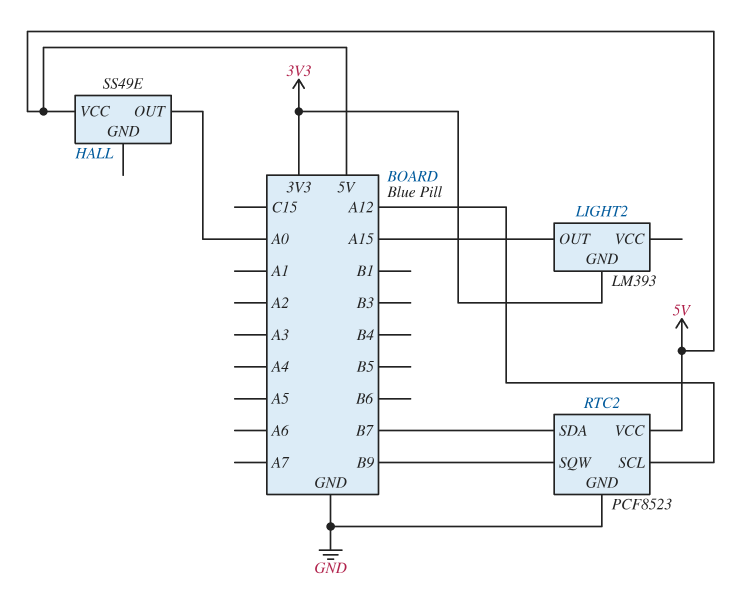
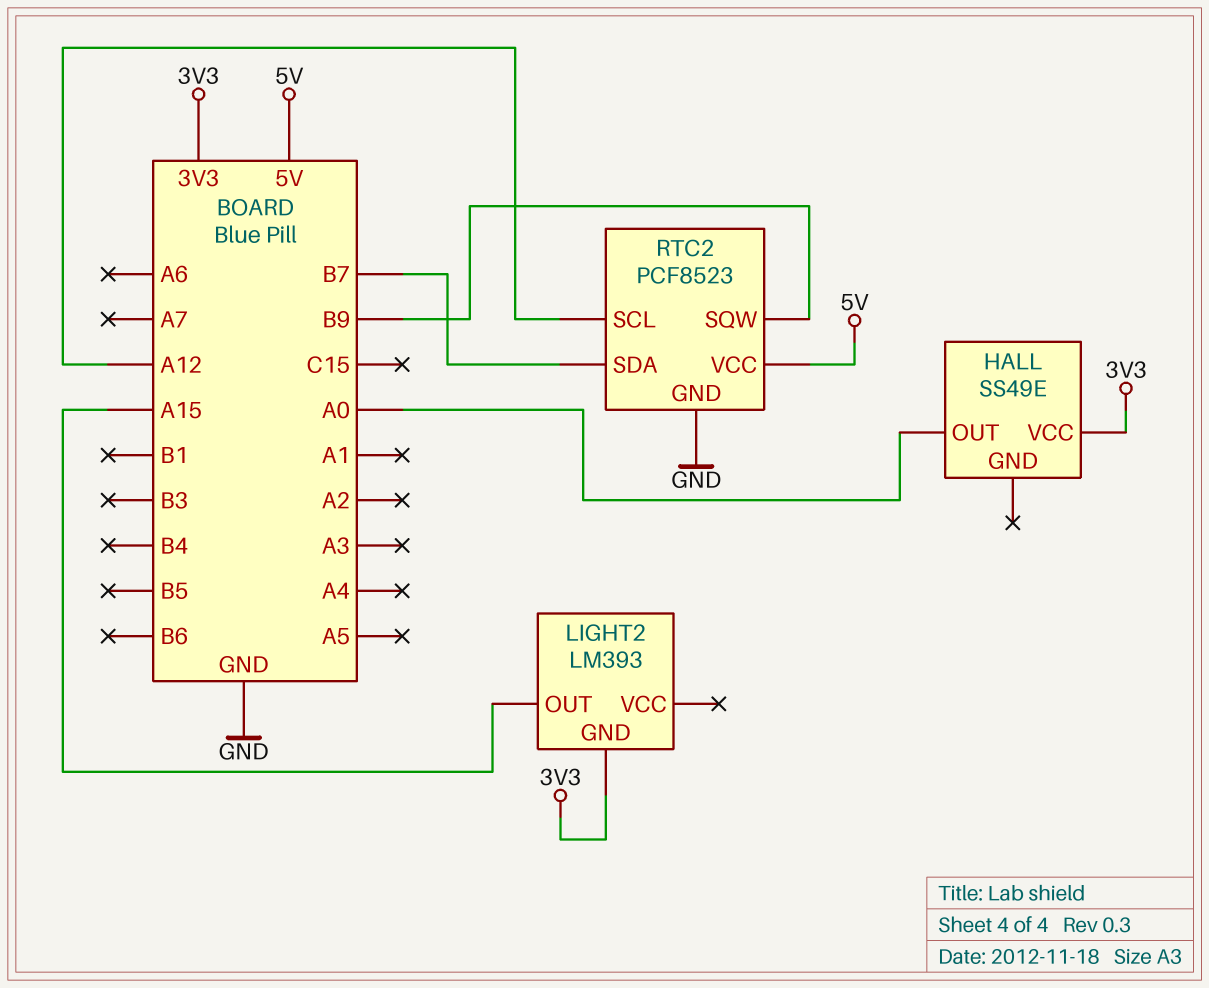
HALL pin VCC: 5V -> 3V3

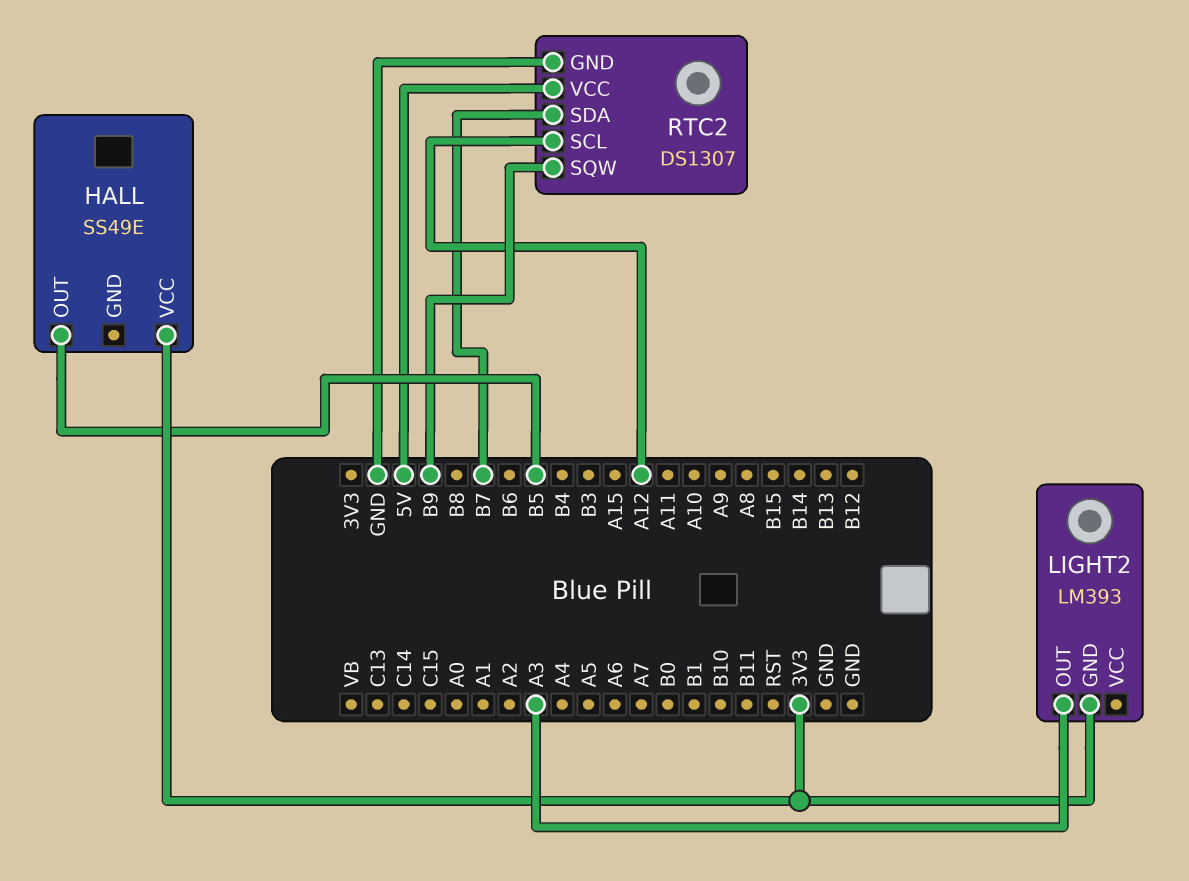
HALL pin OUT: A0 -> B5
LIGHT2 pin OUT: A15 -> A3
RTC2: PCF8523 -> DS1307

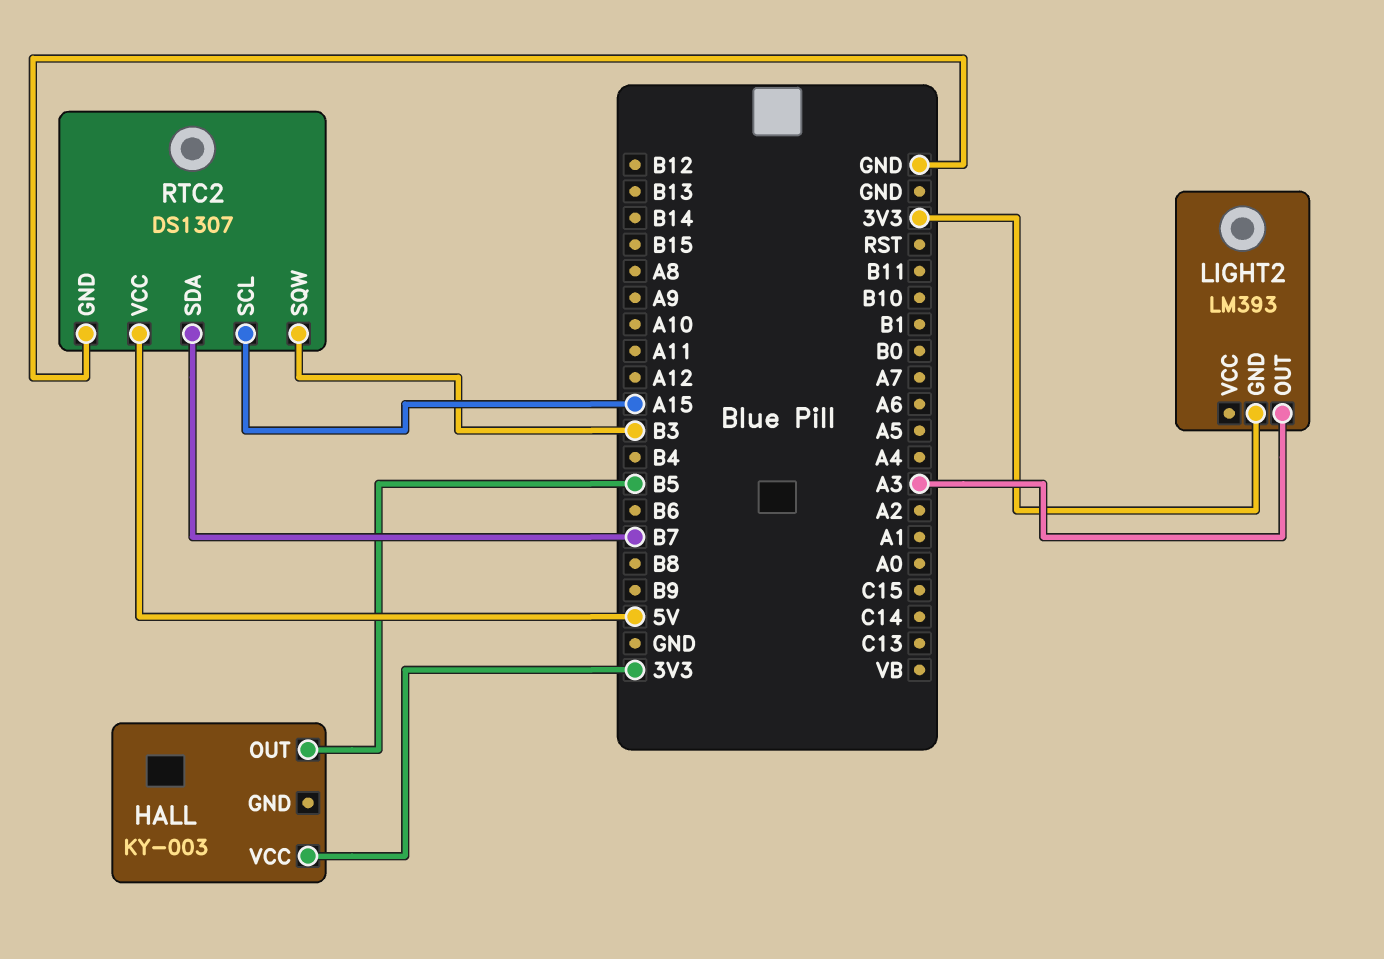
HALL: SS49E -> KY-003
RTC2 pin SCL: A12 -> A15
RTC2 pin SQW: B9 -> B3

